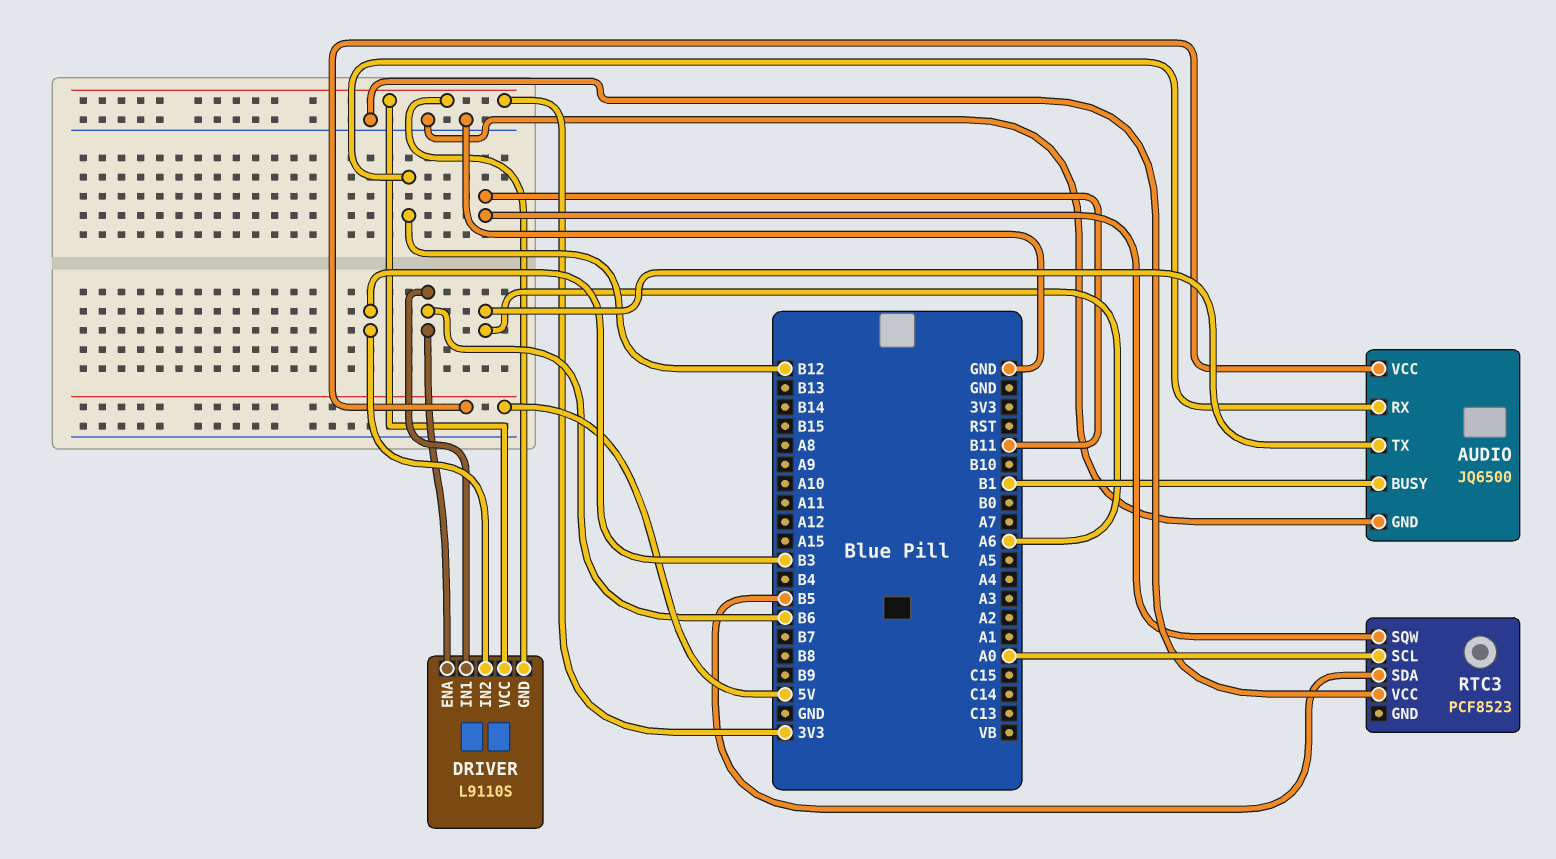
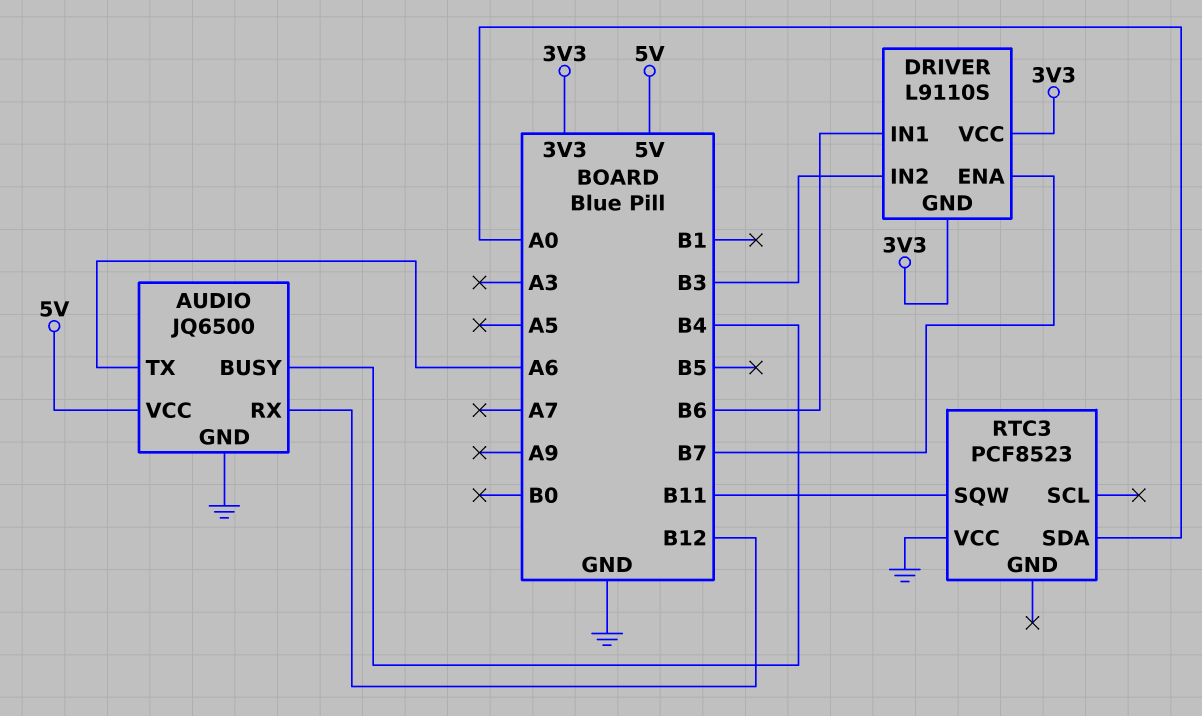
AUDIO pin BUSY: B1 -> B4
DRIVER pin ENA: B6 -> B7
RTC3 pin SCL: A0 -> none
RTC3 pin SDA: B5 -> A0

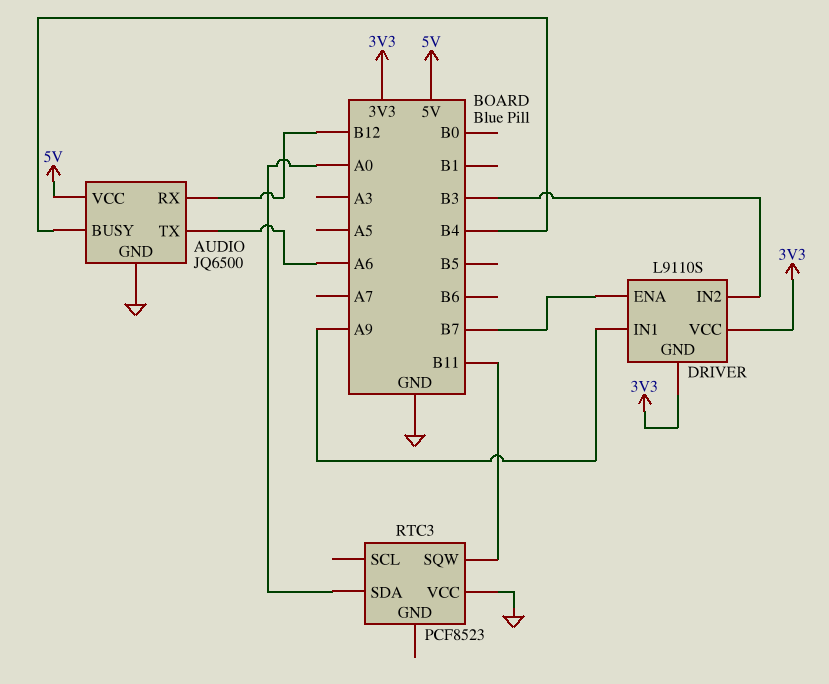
DRIVER pin IN1: B6 -> A9

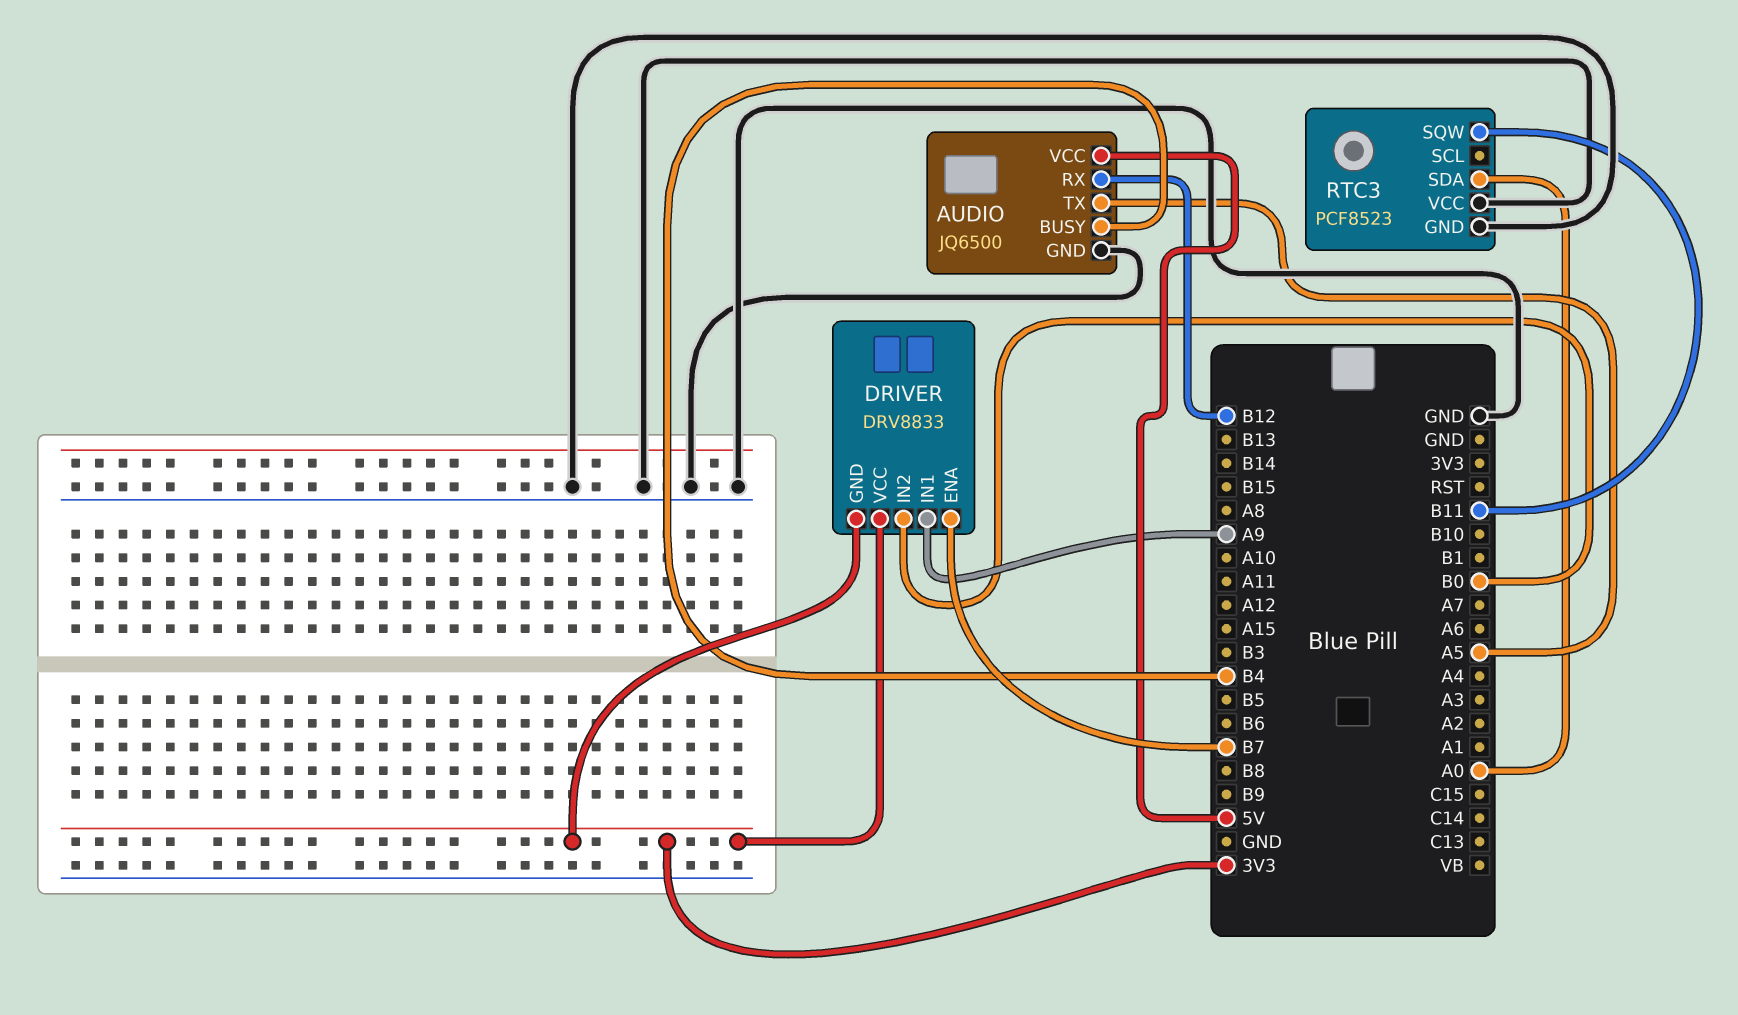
AUDIO pin TX: A6 -> A5
DRIVER: L9110S -> DRV8833
DRIVER pin IN2: B3 -> B0
RTC3 pin GND: none -> GND

